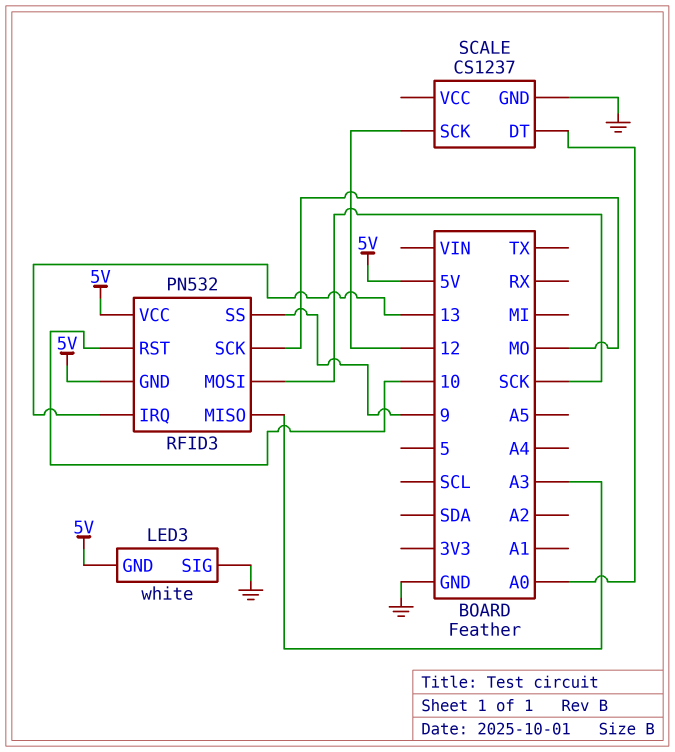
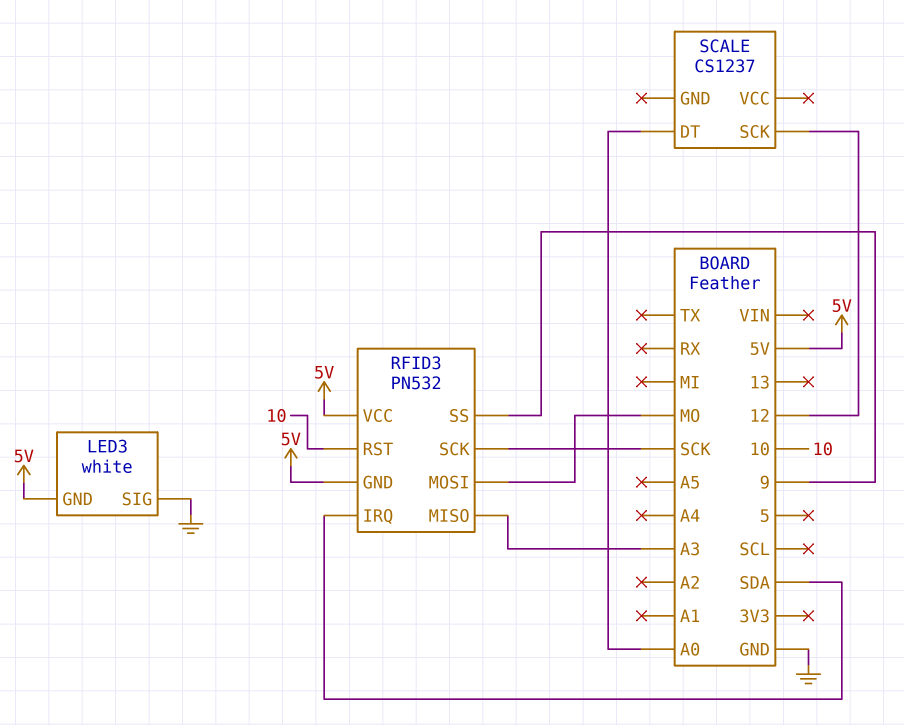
RFID3 pin IRQ: 13 -> SDA
RFID3 pin MOSI: SCK -> MO
RFID3 pin SCK: MO -> SCK
SCALE pin GND: GND -> none

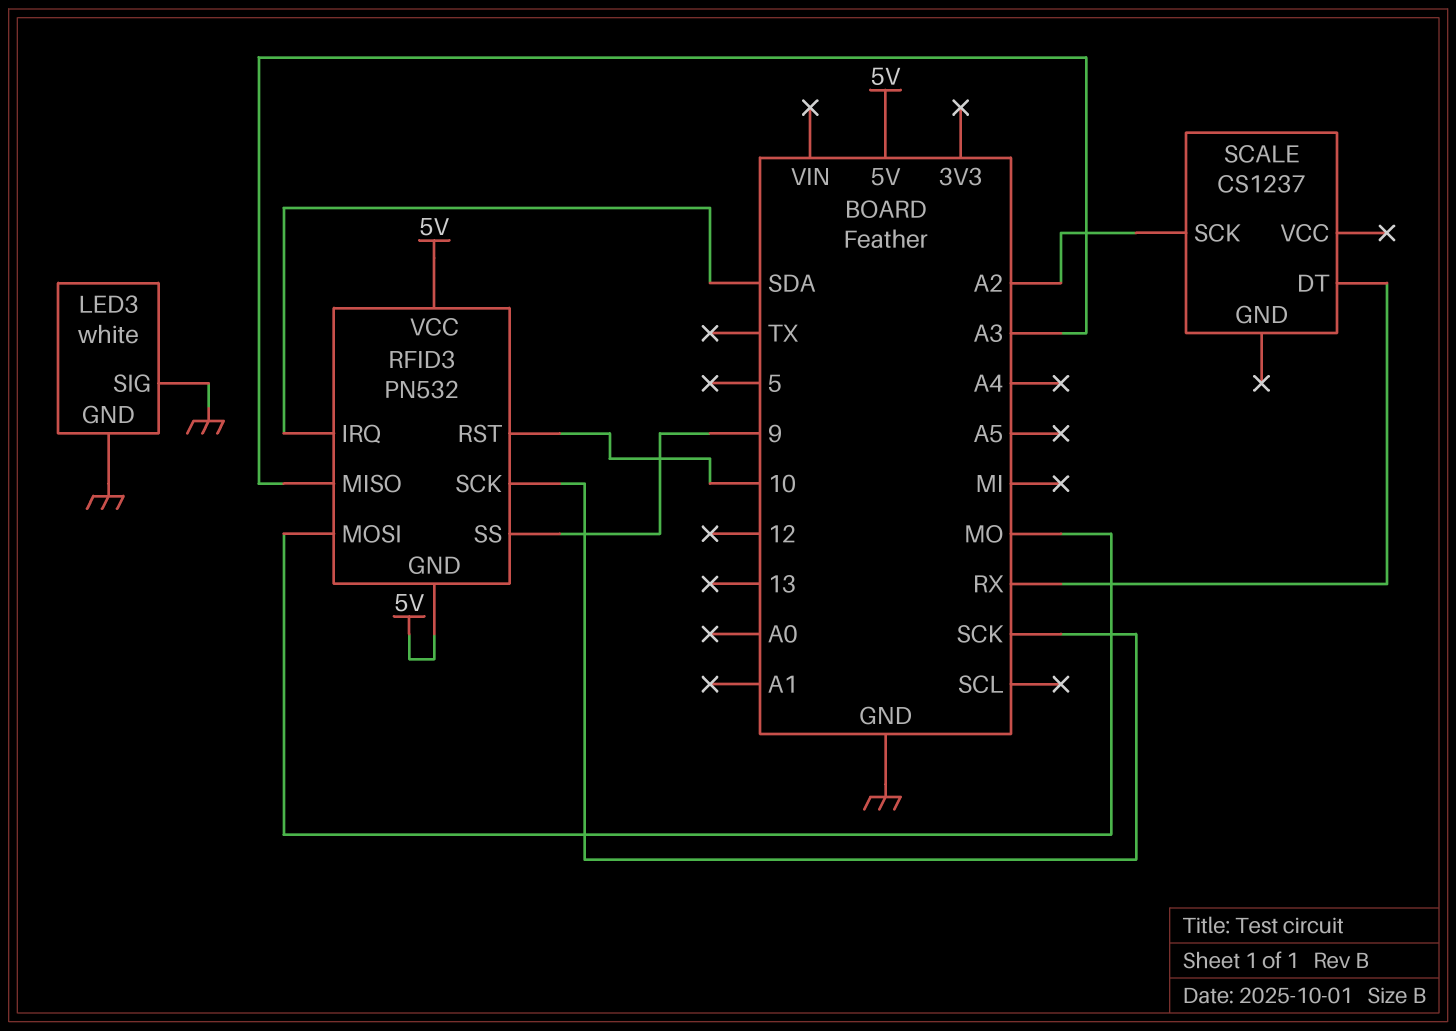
LED3 pin GND: 5V -> GND
SCALE pin DT: A0 -> RX
SCALE pin SCK: 12 -> A2

